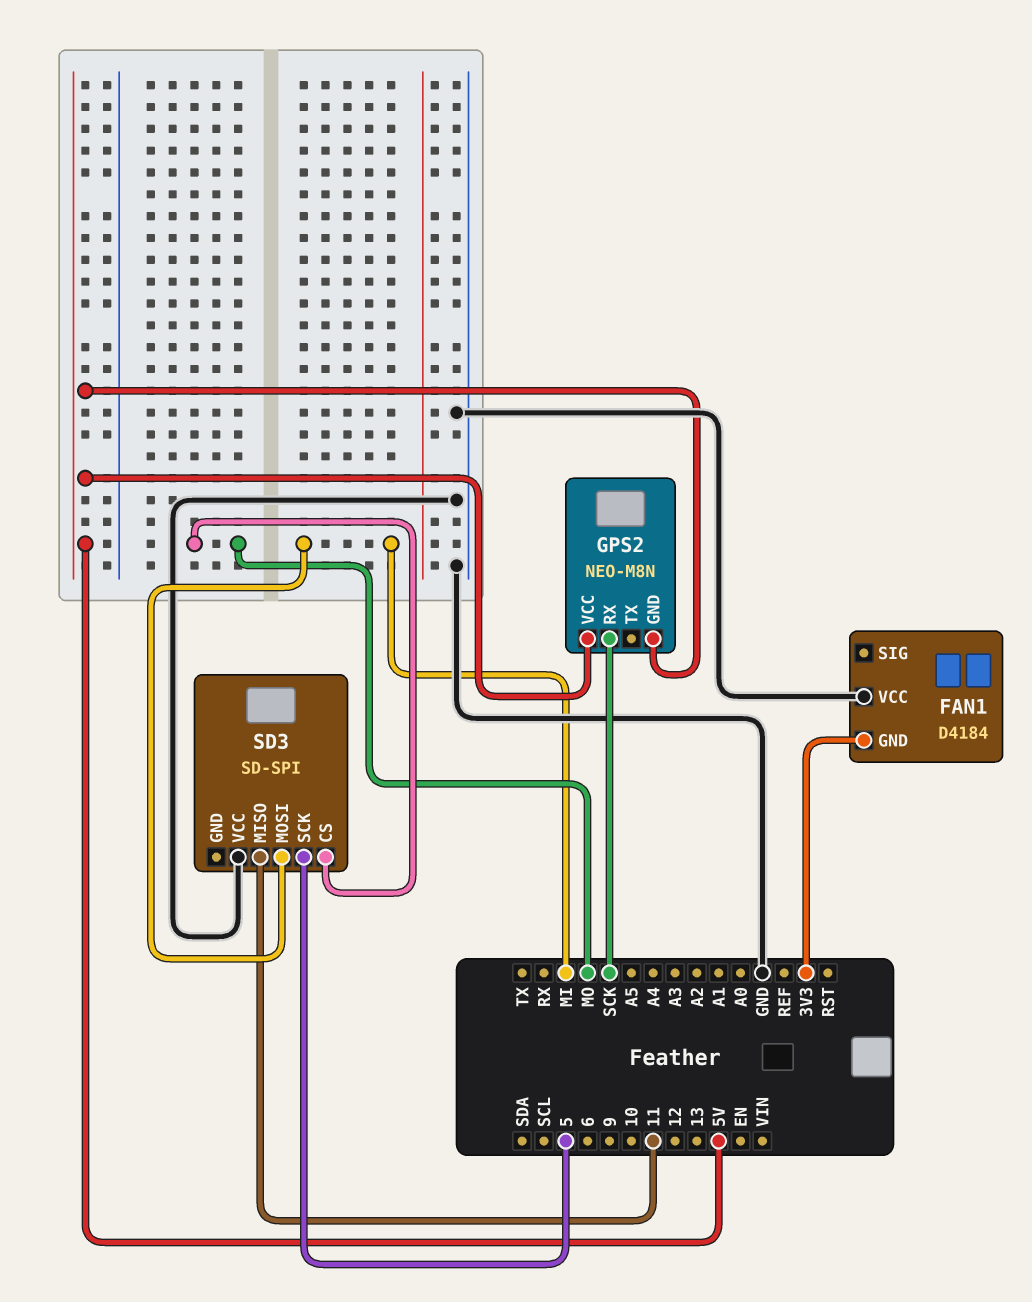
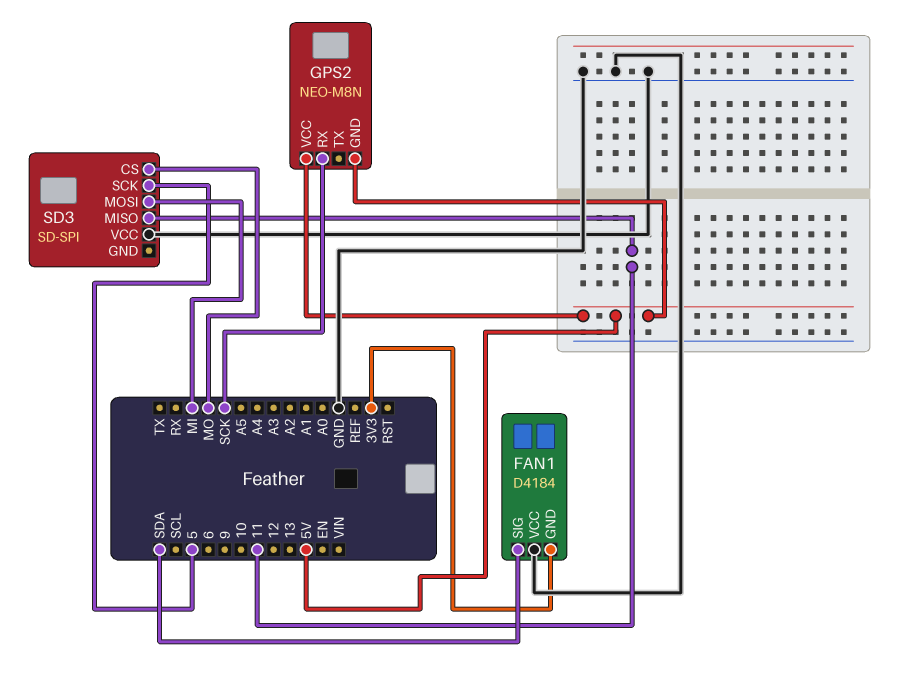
FAN1 pin SIG: none -> SDA

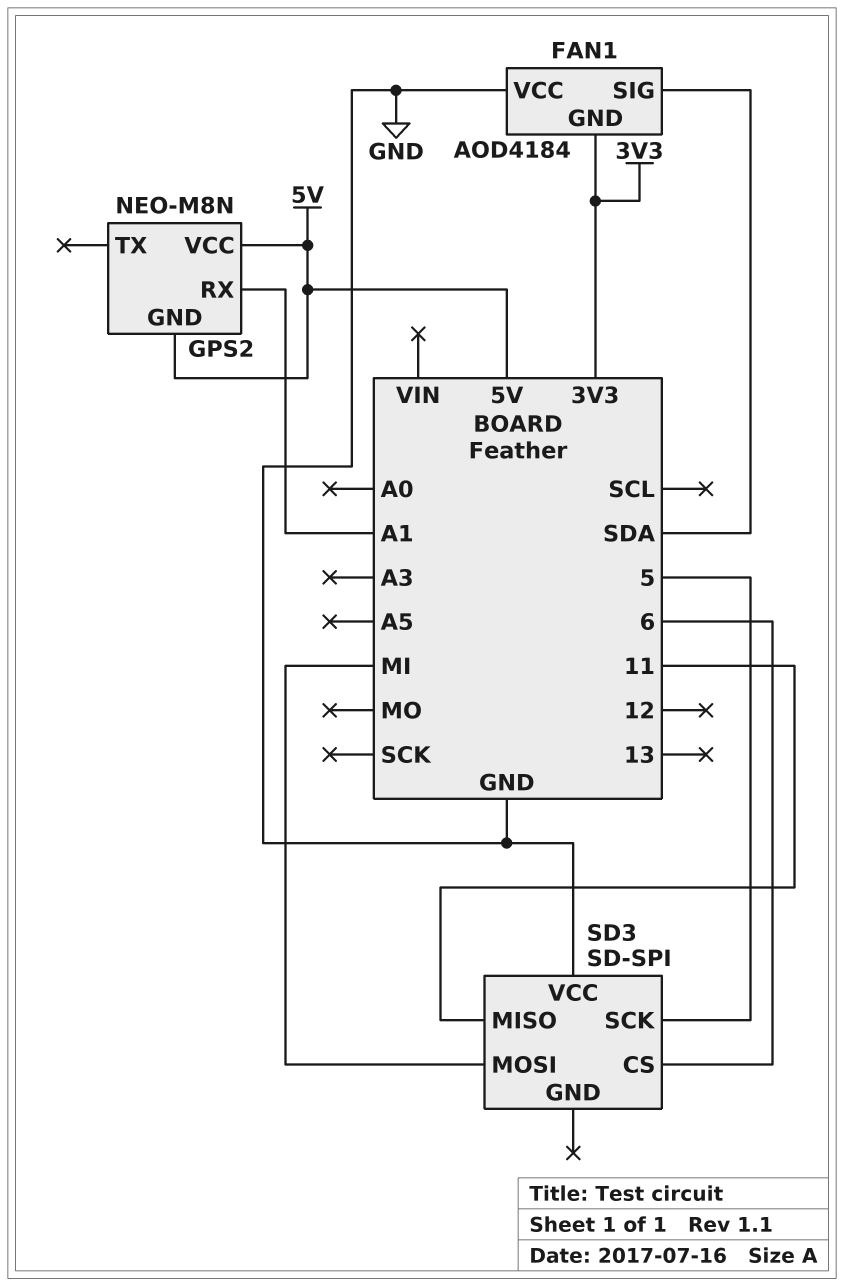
FAN1: D4184 -> AOD4184
GPS2 pin RX: SCK -> A1
SD3 pin CS: MO -> 6

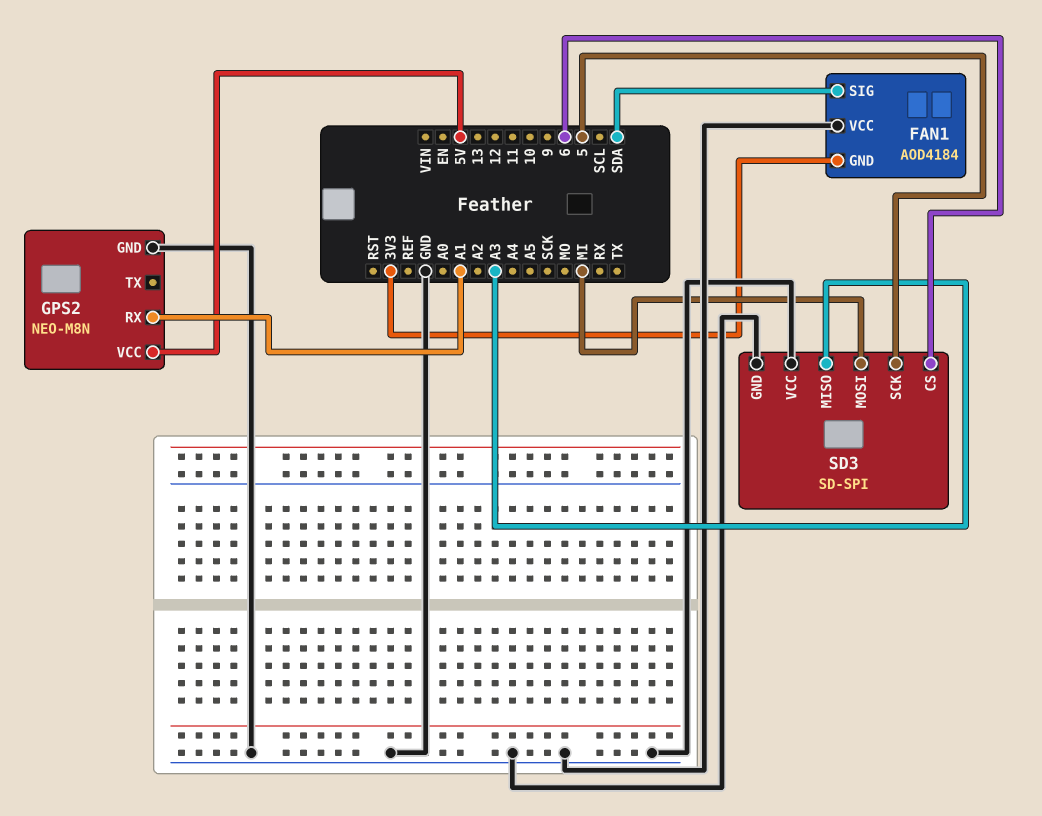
GPS2 pin GND: 5V -> GND
SD3 pin GND: none -> GND
SD3 pin MISO: 11 -> A3

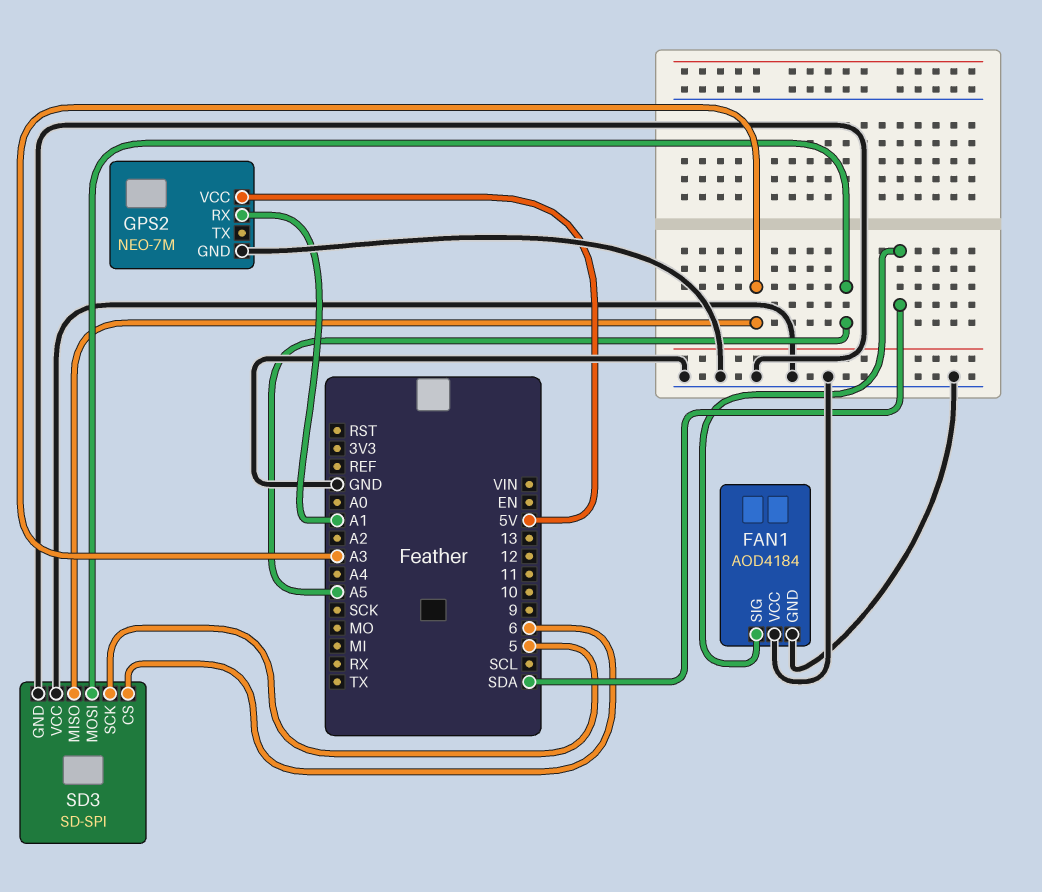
FAN1 pin GND: 3V3 -> GND
GPS2: NEO-M8N -> NEO-7M
SD3 pin MOSI: MI -> A5

